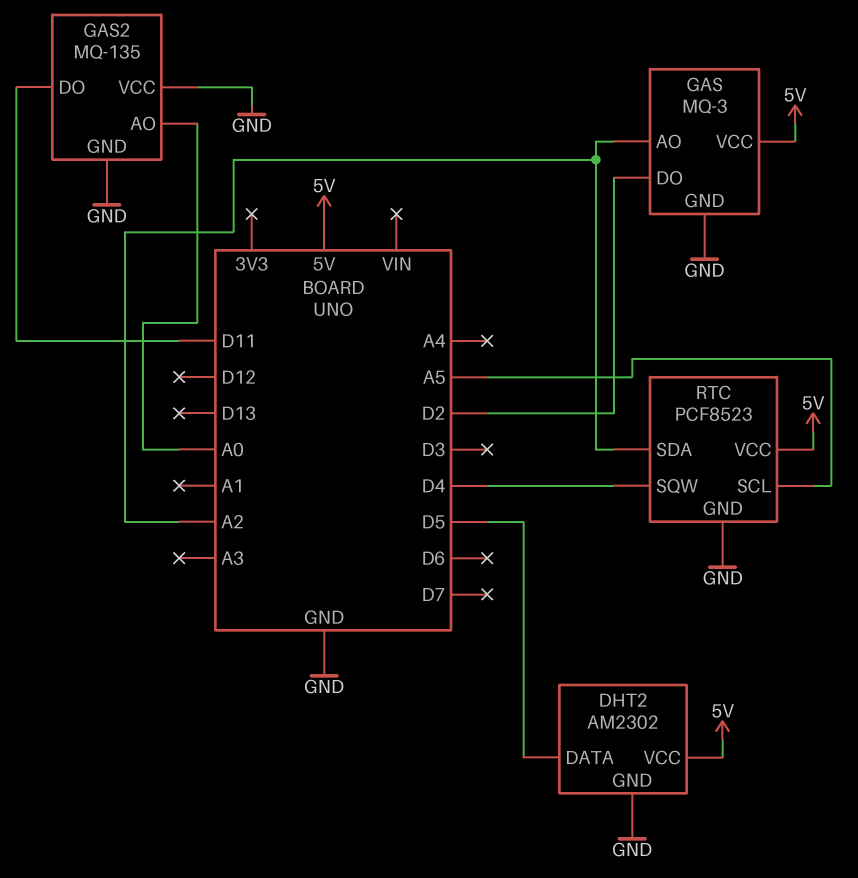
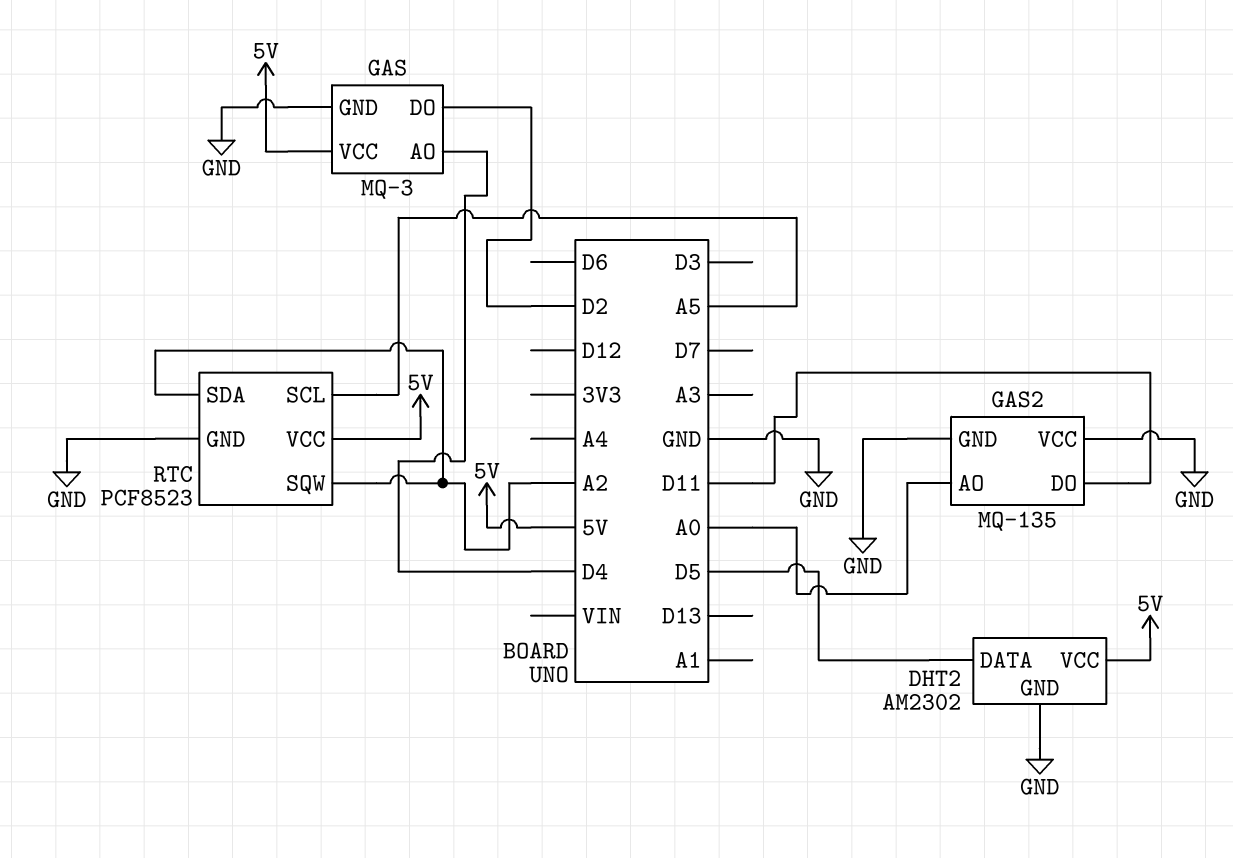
GAS pin AO: A2 -> D4
RTC pin SQW: D4 -> A2

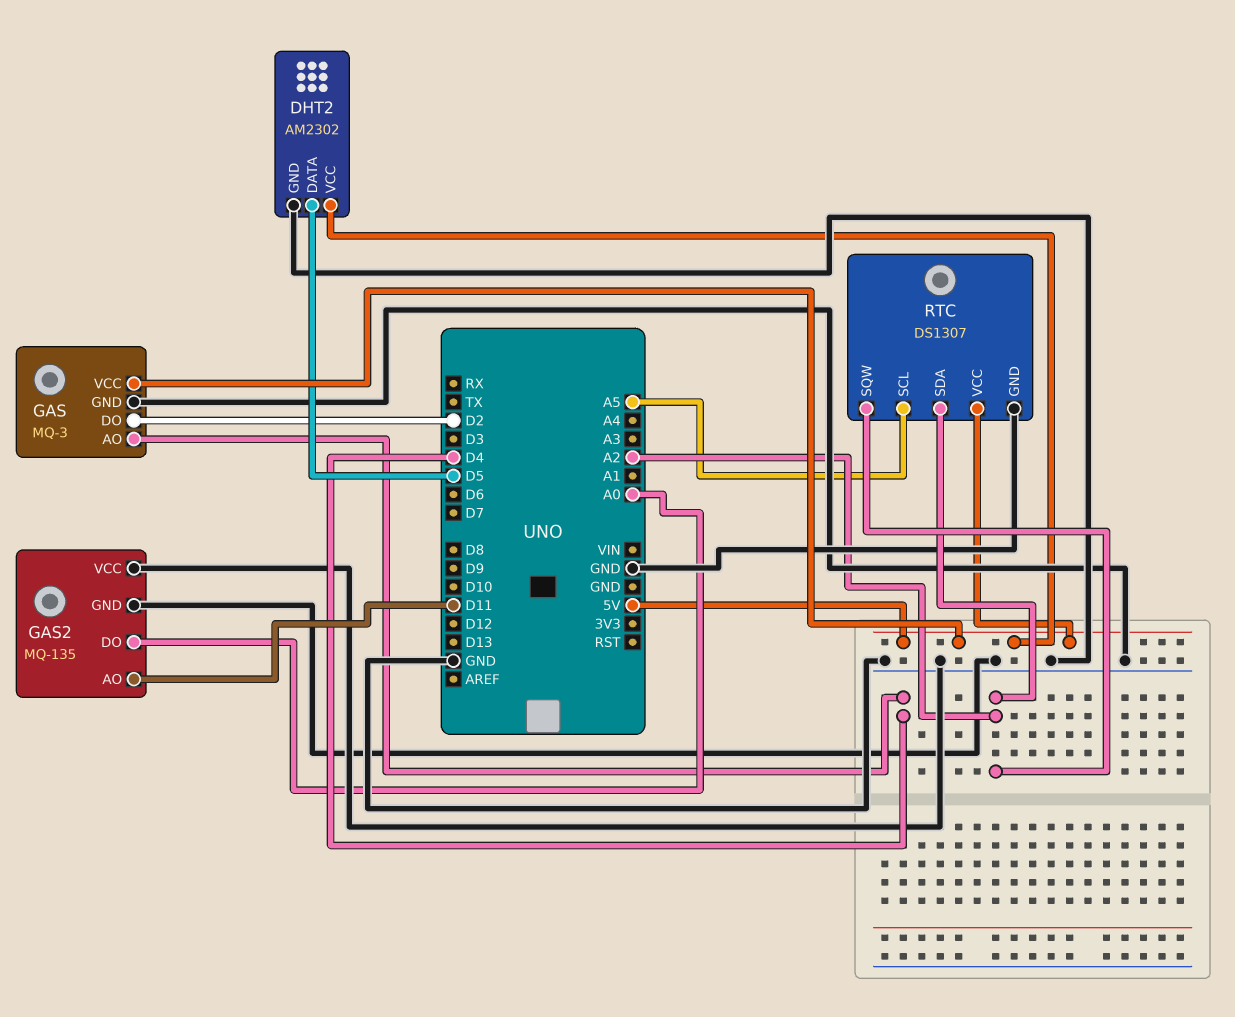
GAS2 pin AO: A0 -> D11
GAS2 pin DO: D11 -> A0
RTC: PCF8523 -> DS1307

